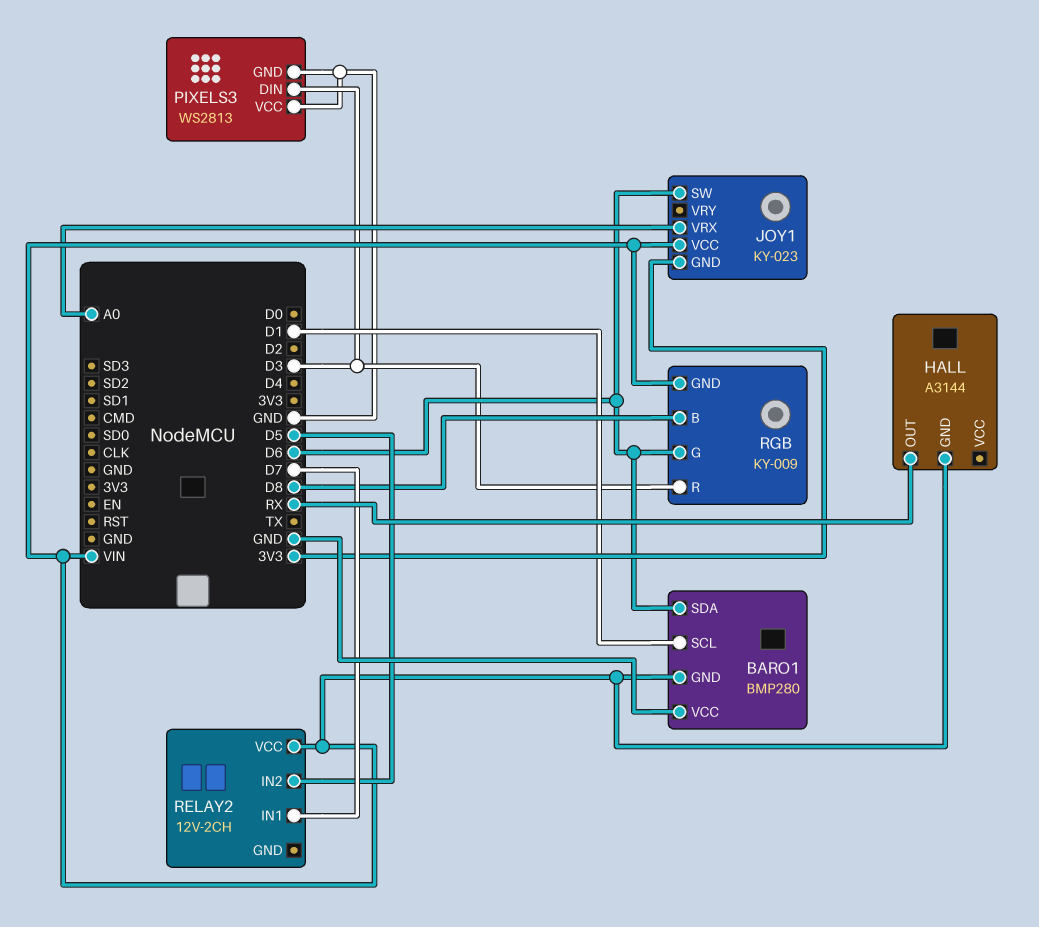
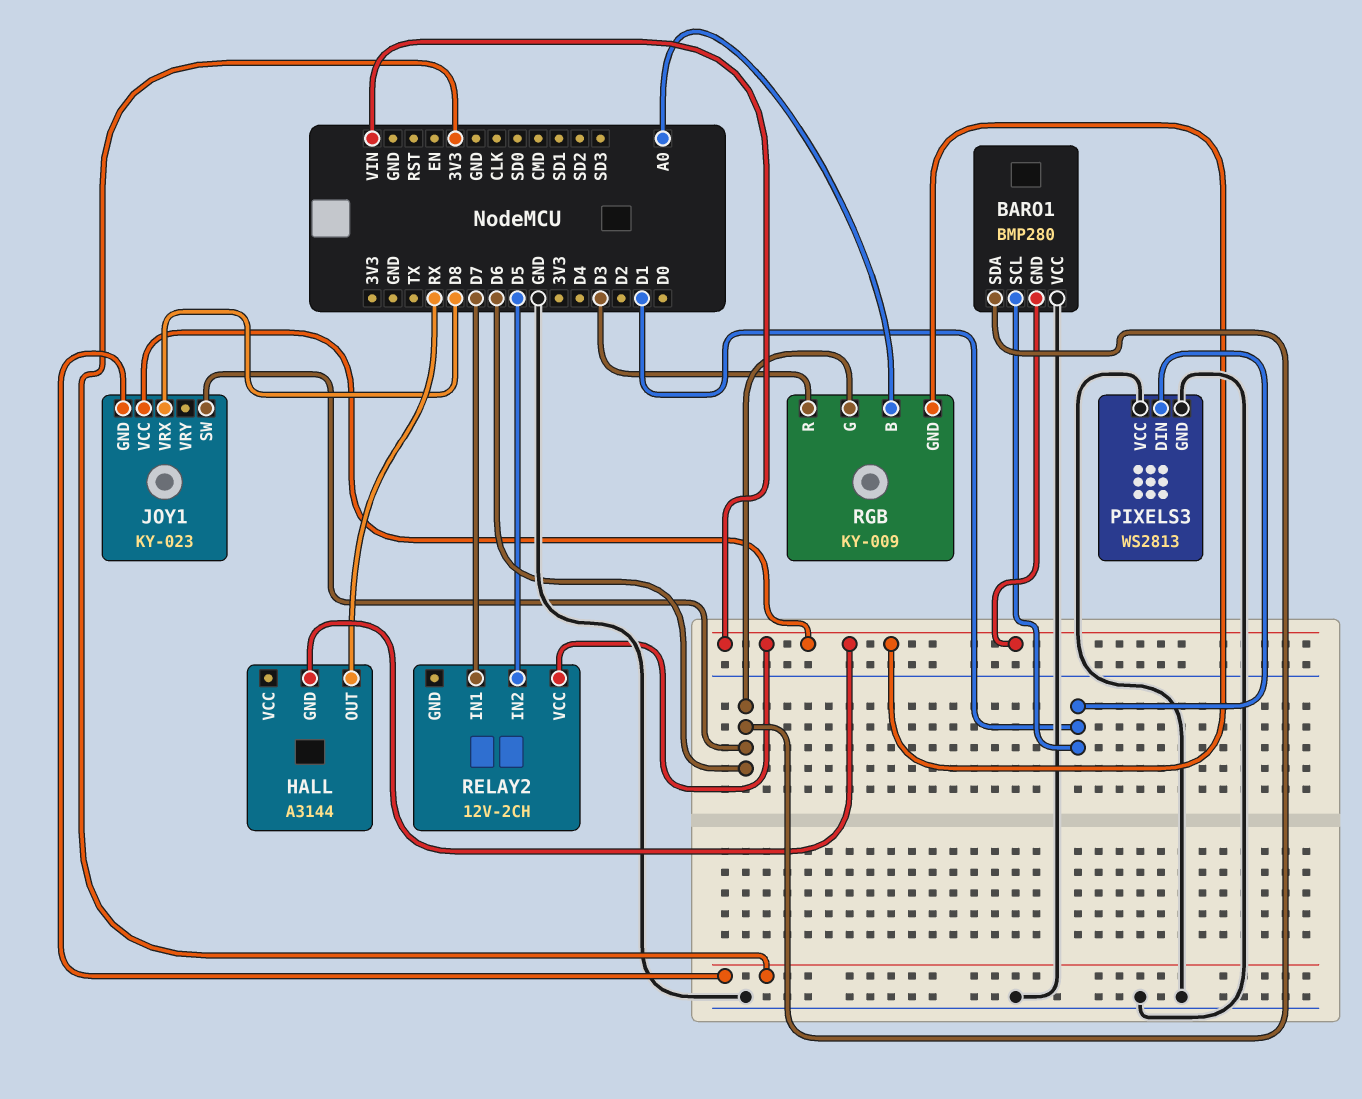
JOY1 pin VRX: A0 -> D8
PIXELS3 pin DIN: D3 -> D1
RGB pin B: D8 -> A0

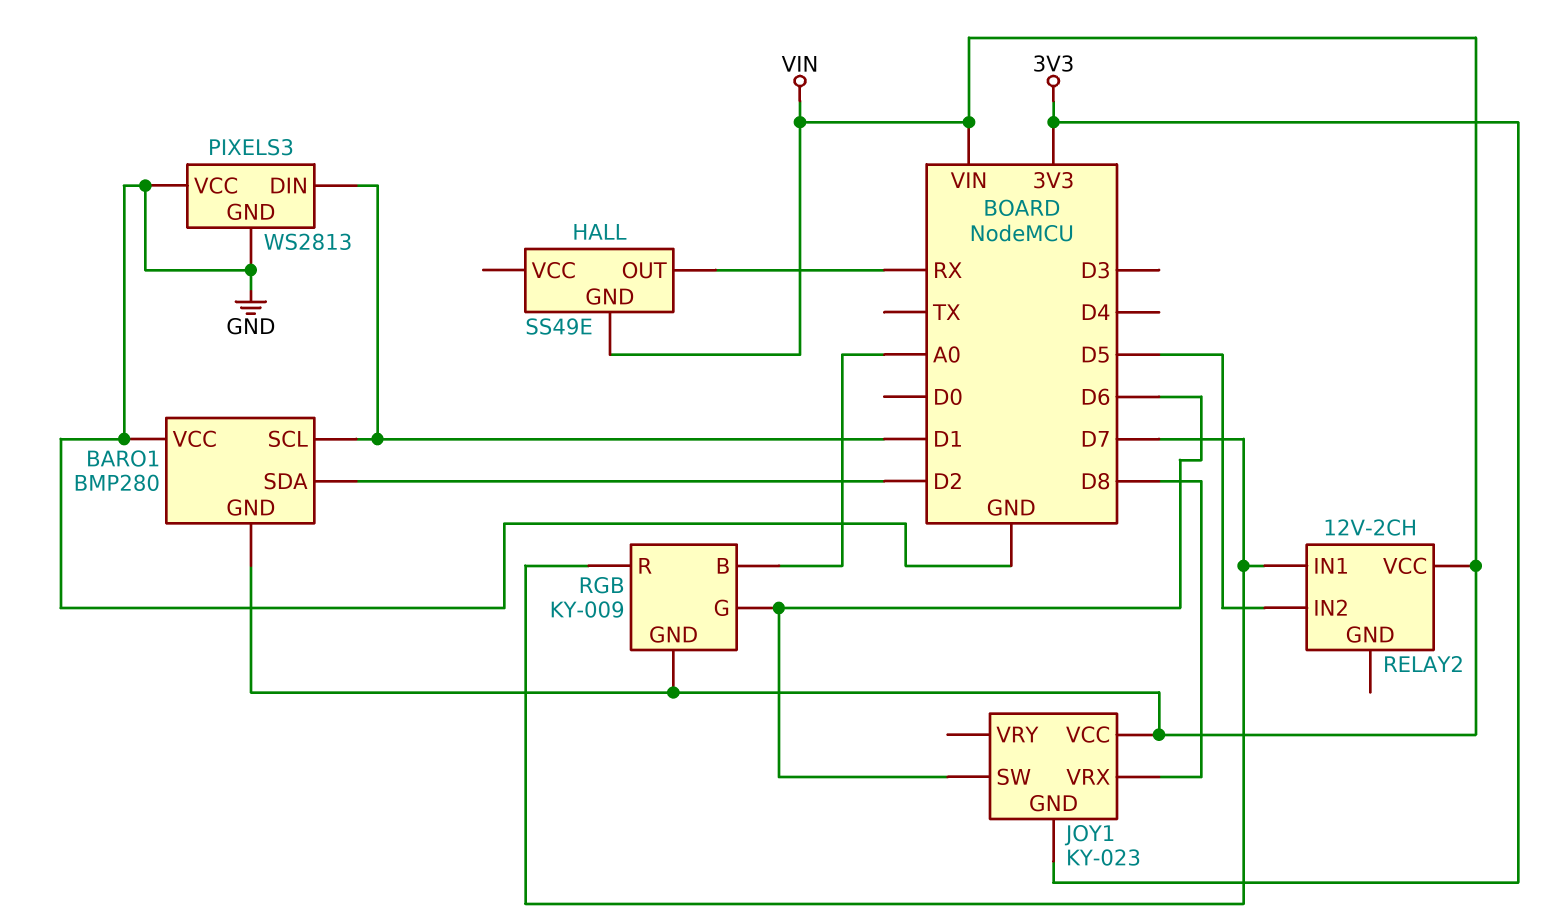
BARO1 pin SDA: D6 -> D2
HALL: A3144 -> SS49E
RGB pin R: D3 -> D7

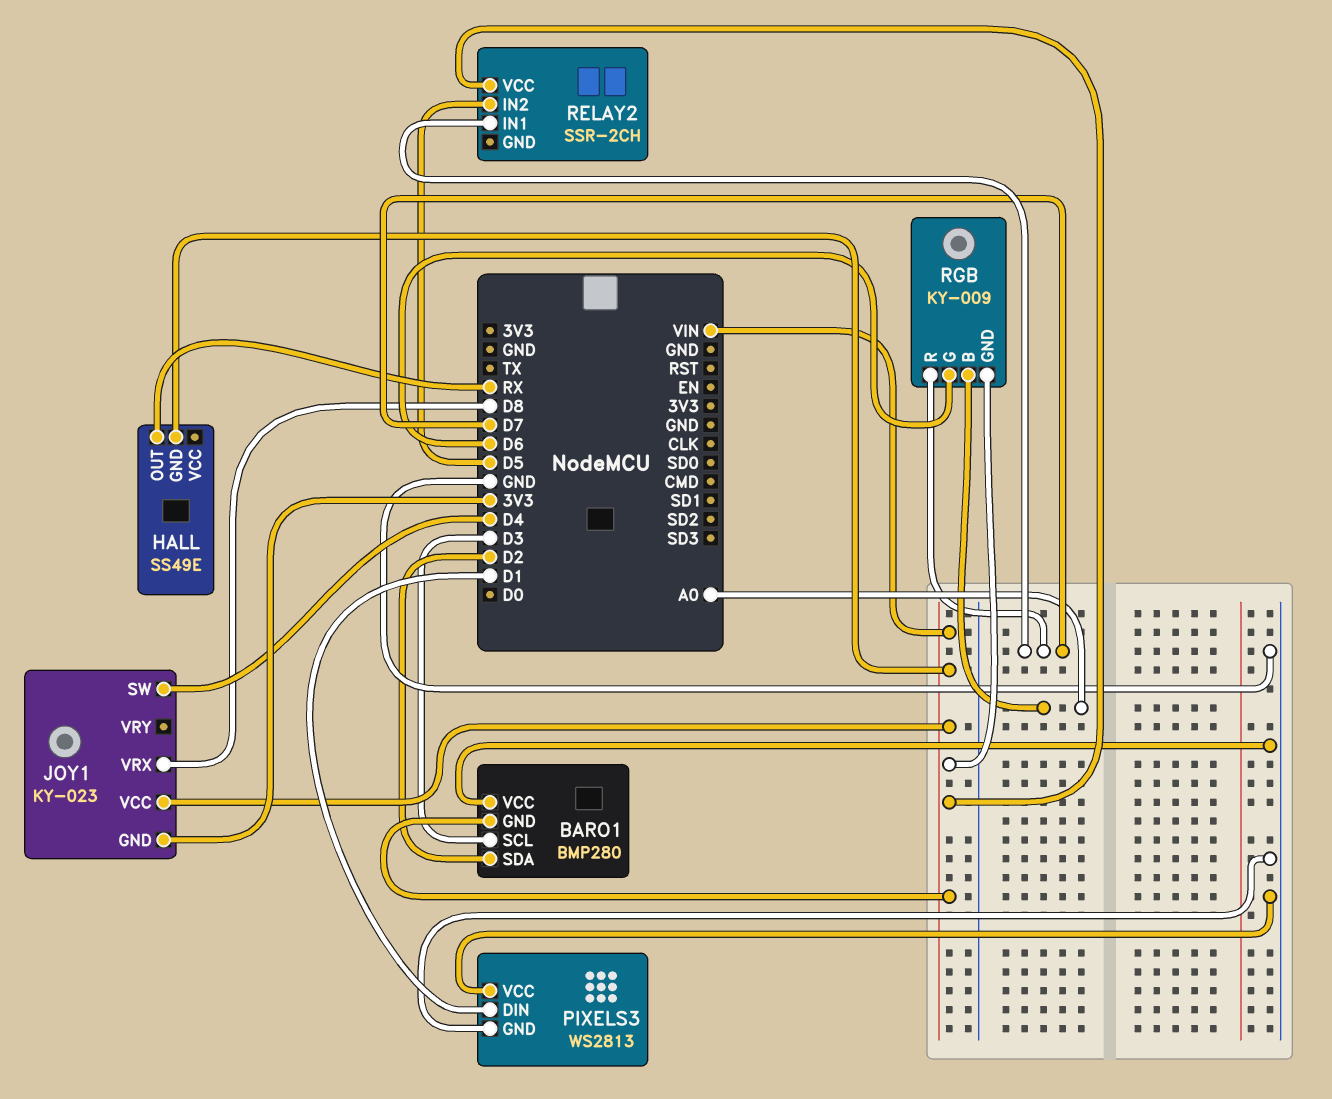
BARO1 pin SCL: D1 -> D3
JOY1 pin SW: D6 -> D4
RELAY2: 12V-2CH -> SSR-2CH

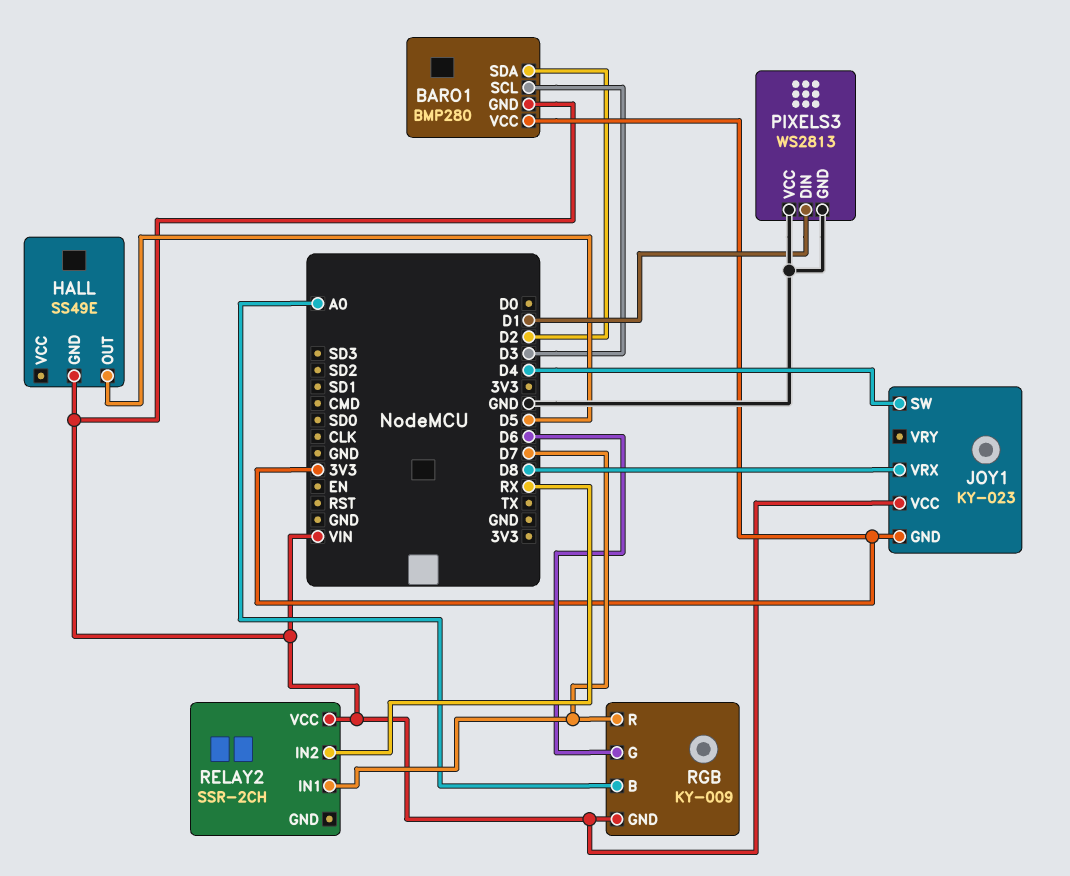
BARO1 pin VCC: GND -> 3V3
HALL pin OUT: RX -> D5
RELAY2 pin IN2: D5 -> RX

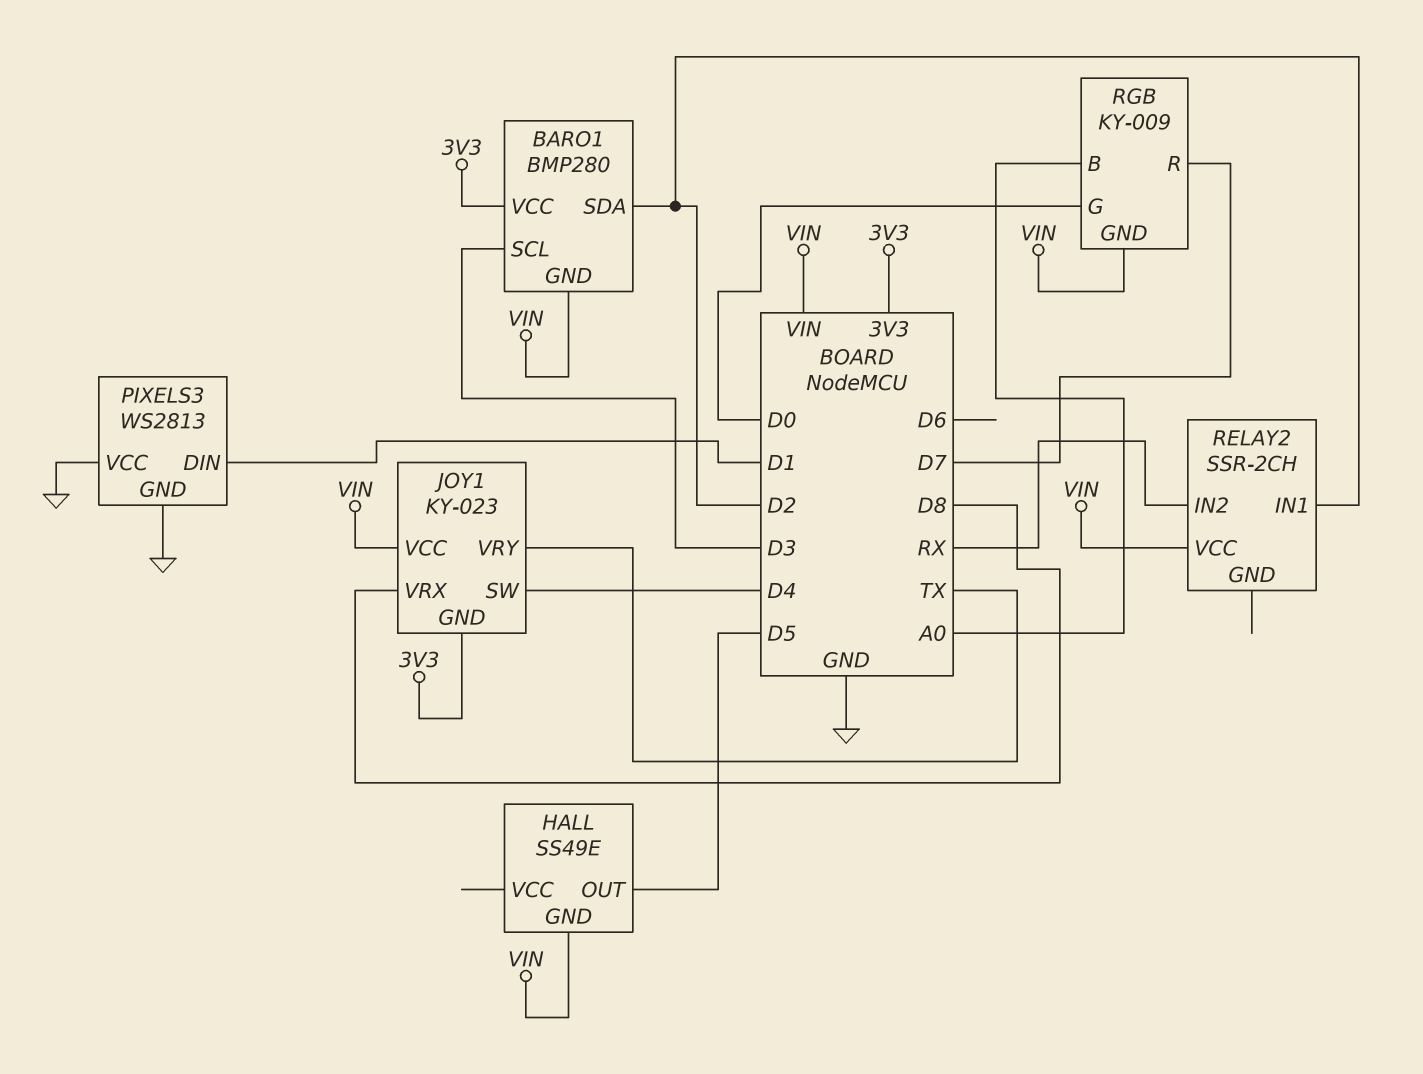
JOY1 pin VRY: none -> TX
RELAY2 pin IN1: D7 -> D2
RGB pin G: D6 -> D0

